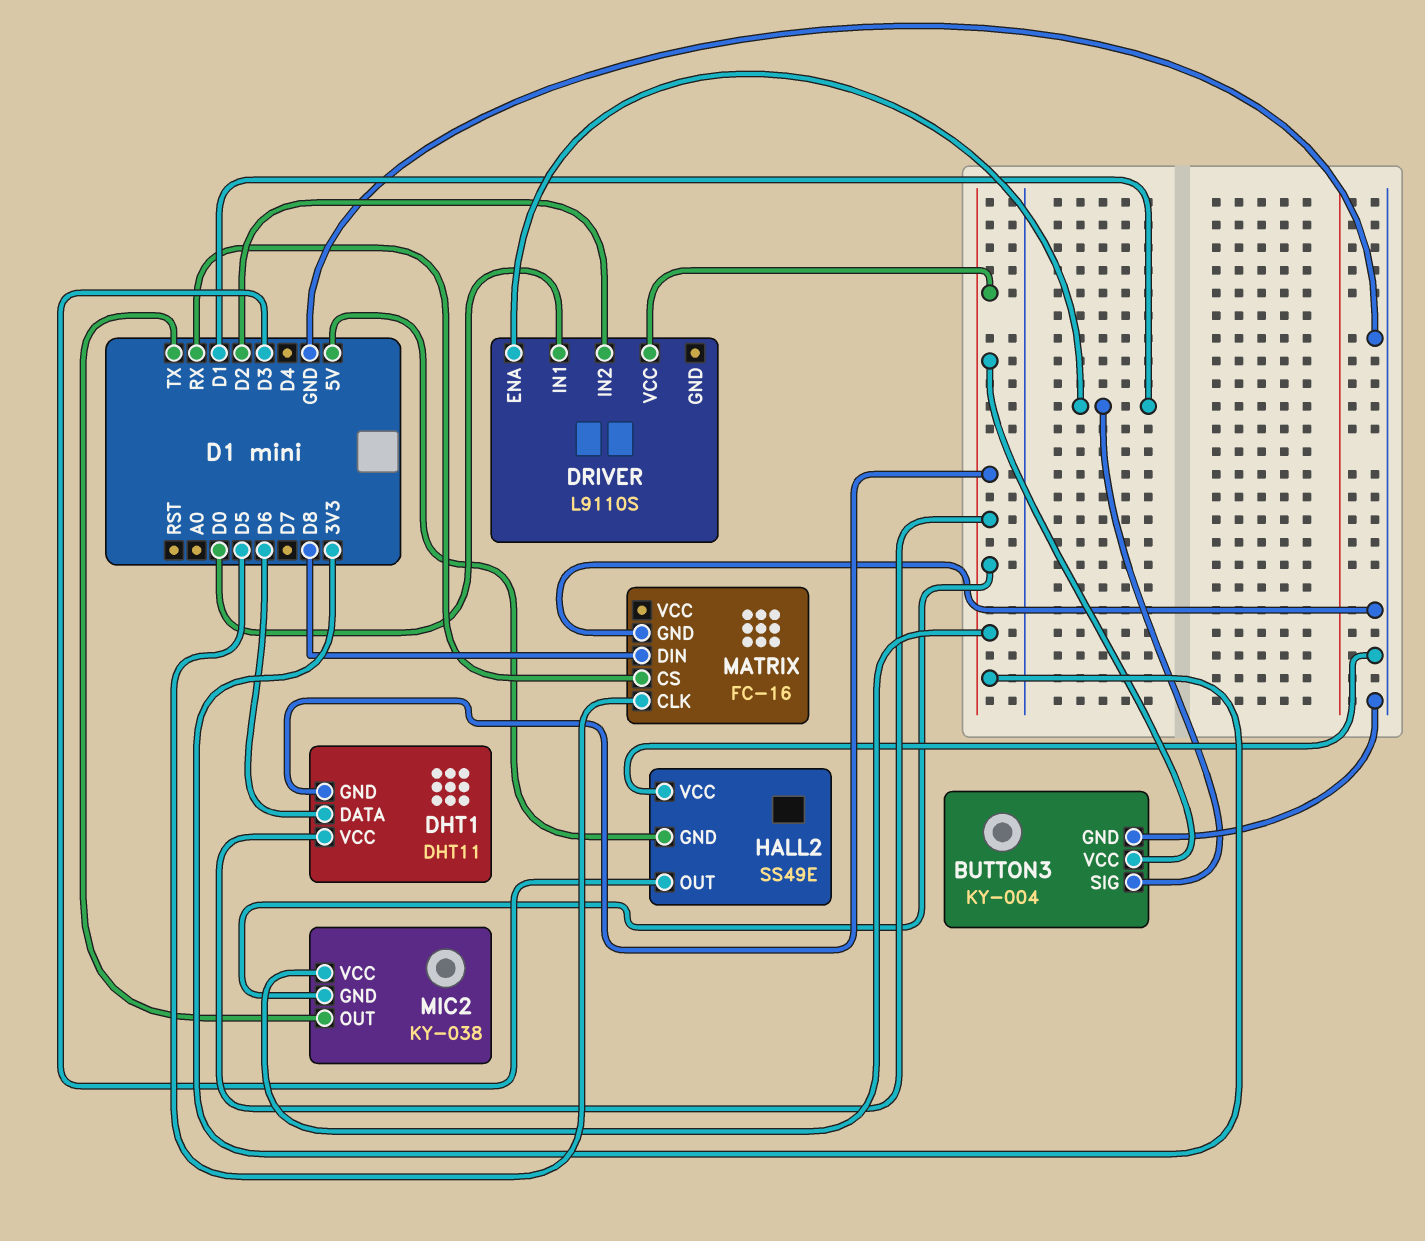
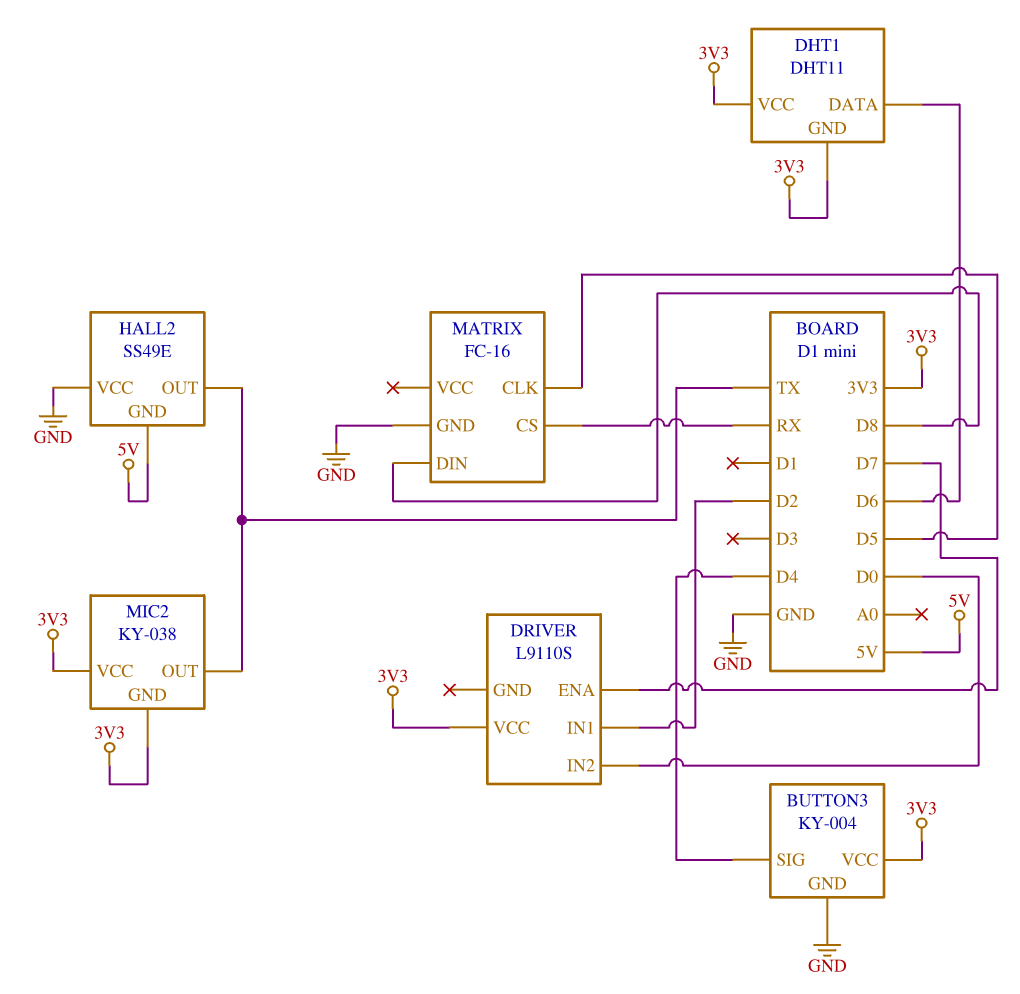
BUTTON3 pin SIG: D1 -> D4
DRIVER pin ENA: D1 -> D7
DRIVER pin IN1: D0 -> D2
DRIVER pin IN2: D2 -> D0
HALL2 pin OUT: D3 -> TX

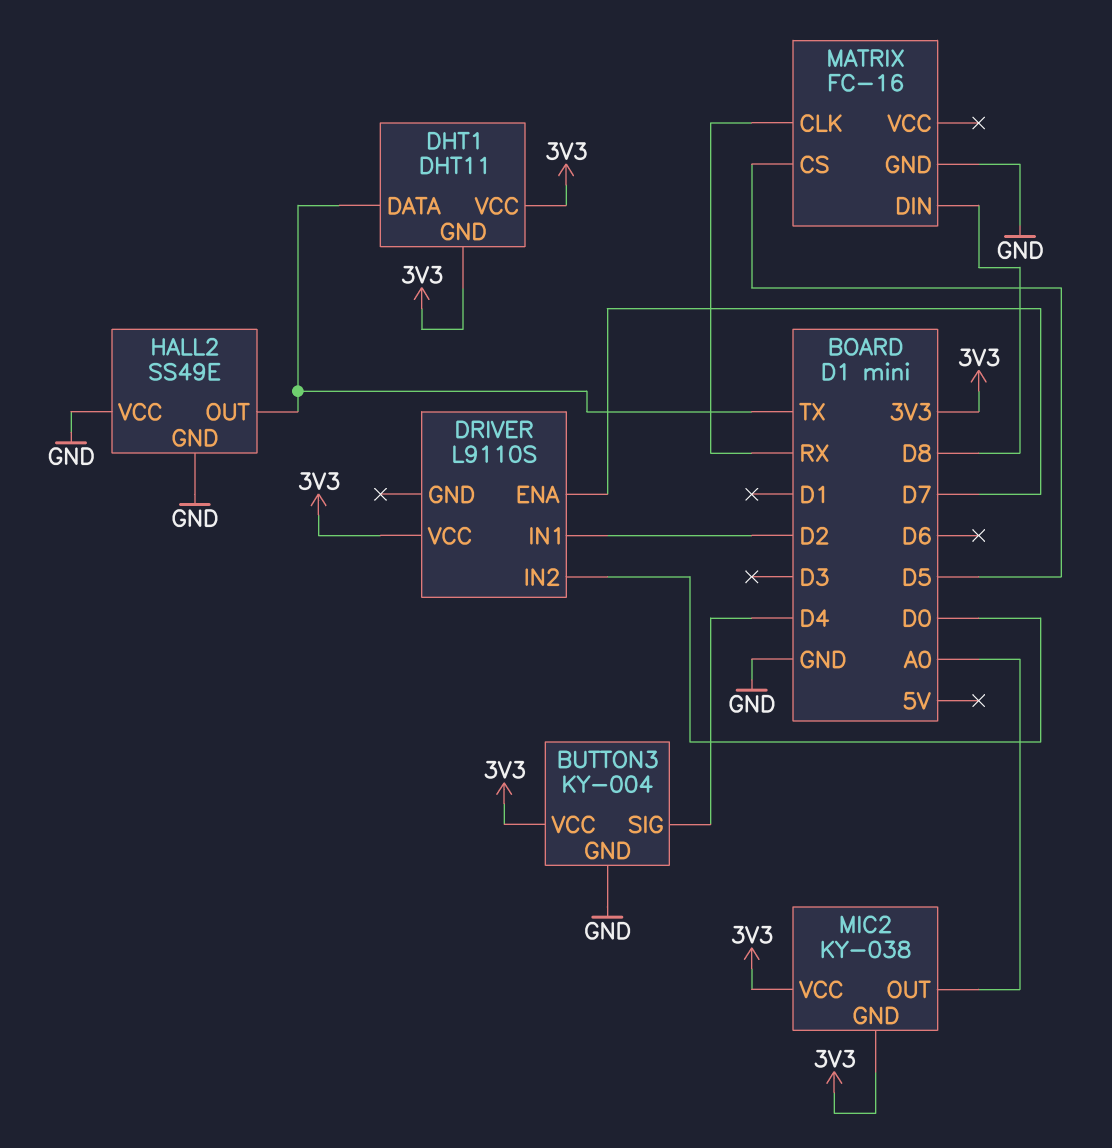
DHT1 pin DATA: D6 -> TX
HALL2 pin GND: 5V -> GND
MATRIX pin CLK: D5 -> RX
MATRIX pin CS: RX -> D5
MIC2 pin OUT: TX -> A0

